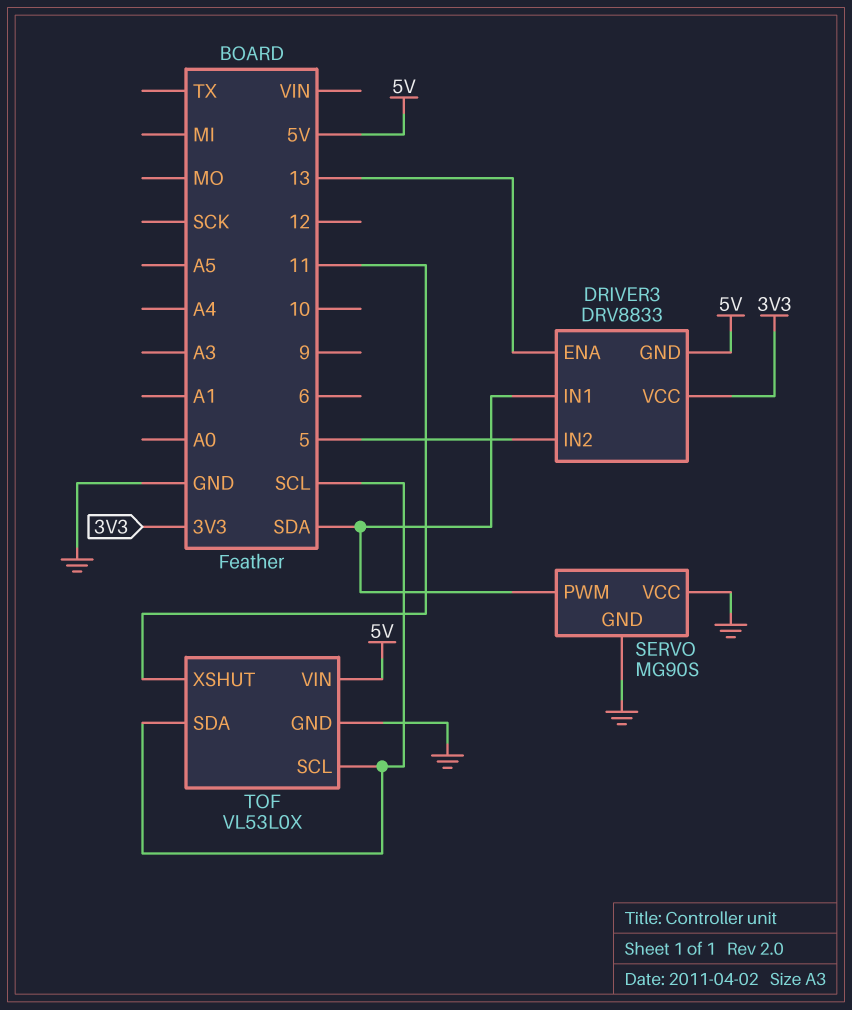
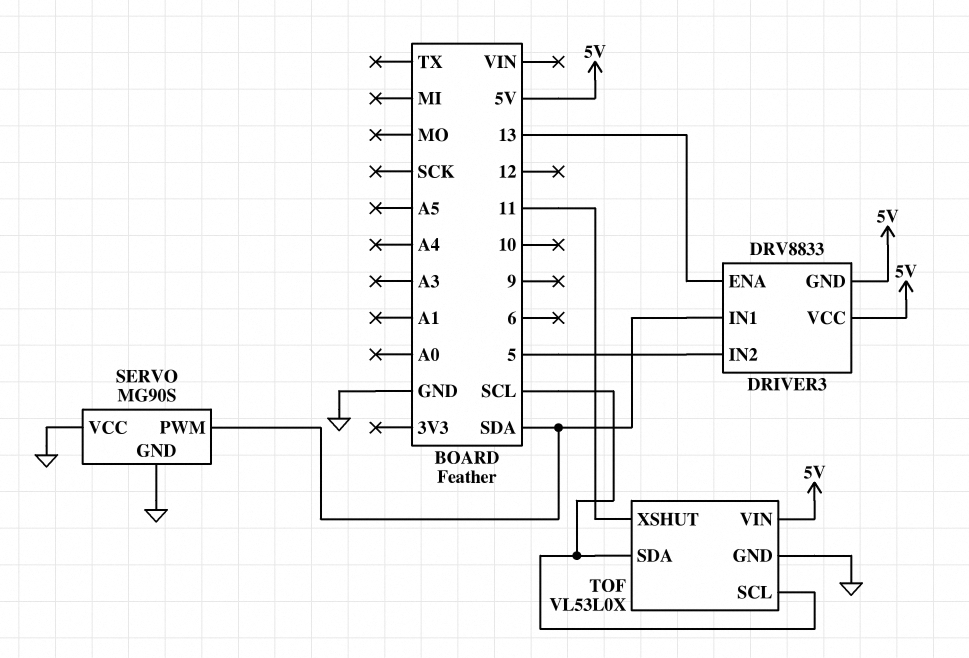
DRIVER3 pin VCC: 3V3 -> 5V

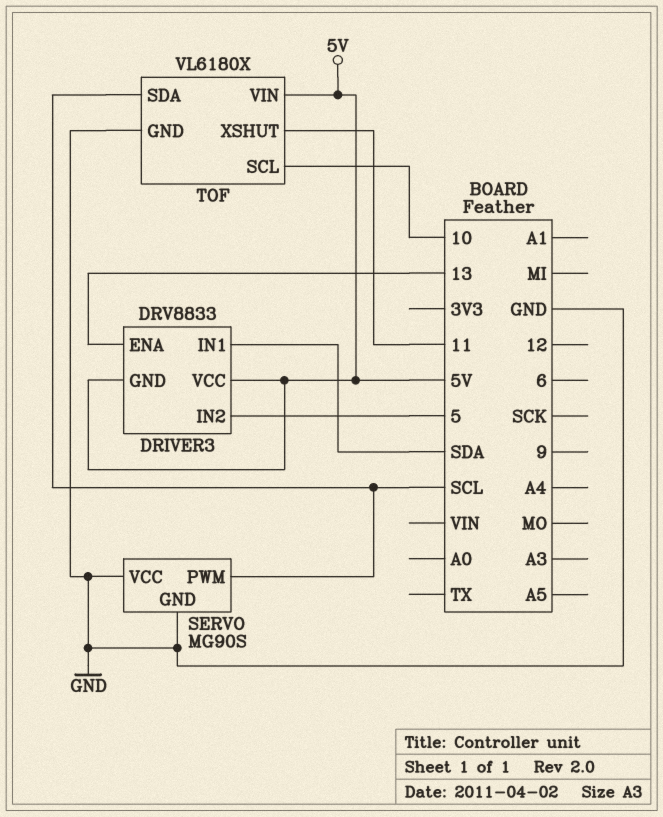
SERVO pin PWM: SDA -> SCL
TOF: VL53L0X -> VL6180X
TOF pin SCL: SCL -> 10

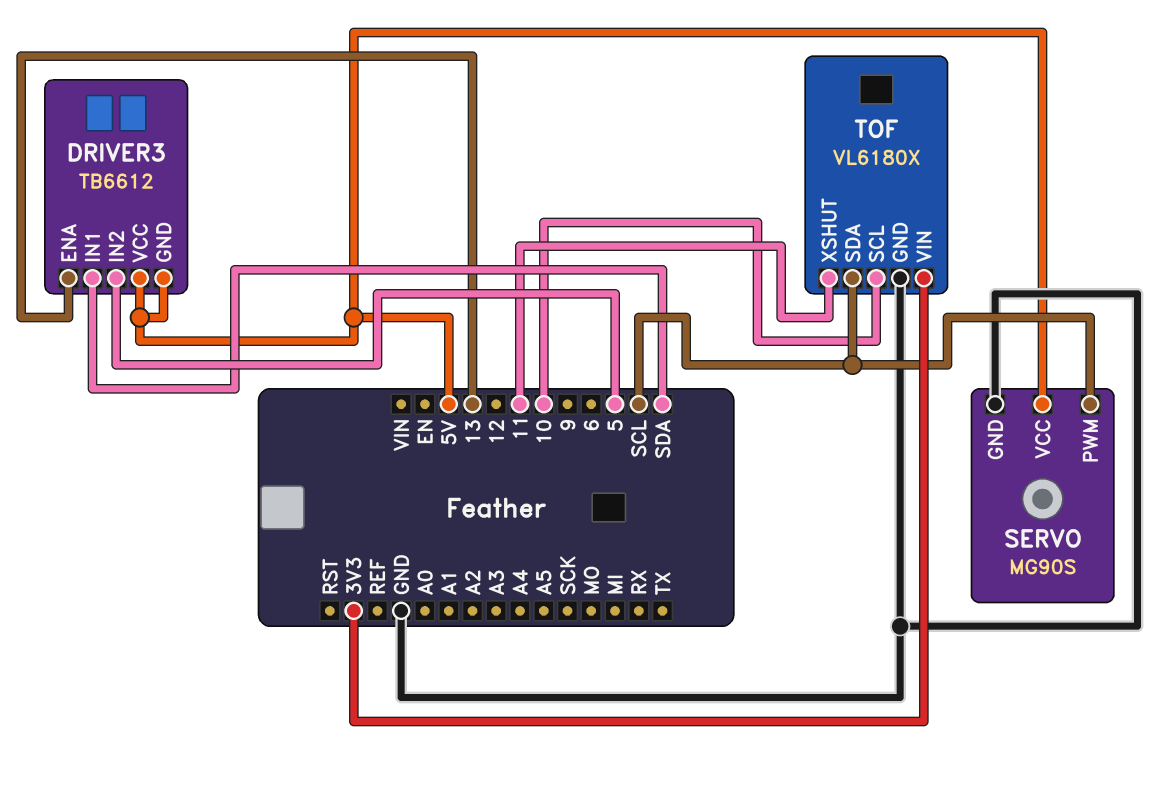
DRIVER3: DRV8833 -> TB6612
SERVO pin VCC: GND -> 5V
TOF pin VIN: 5V -> 3V3

